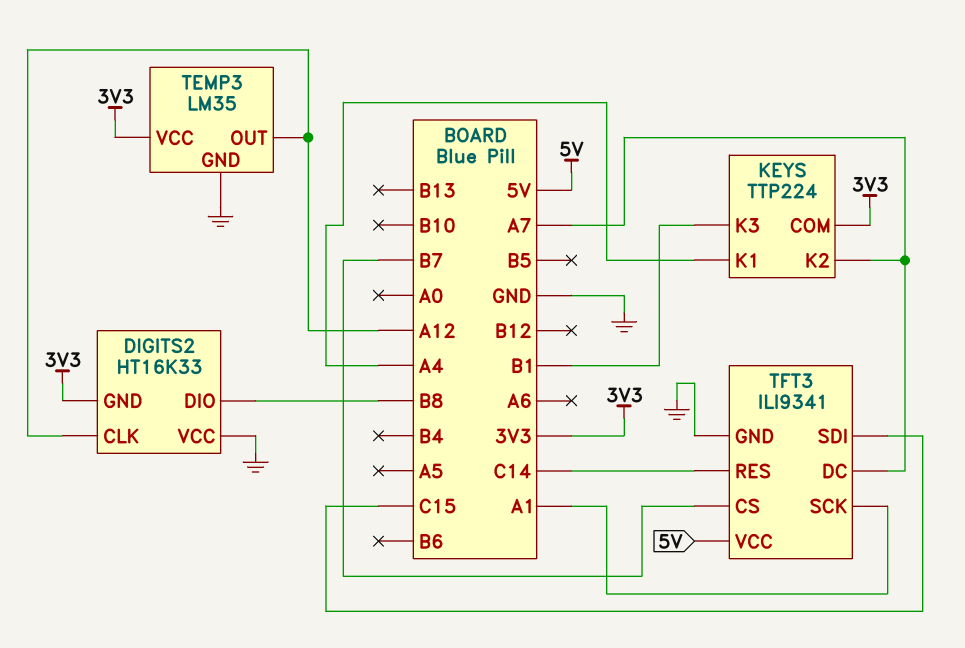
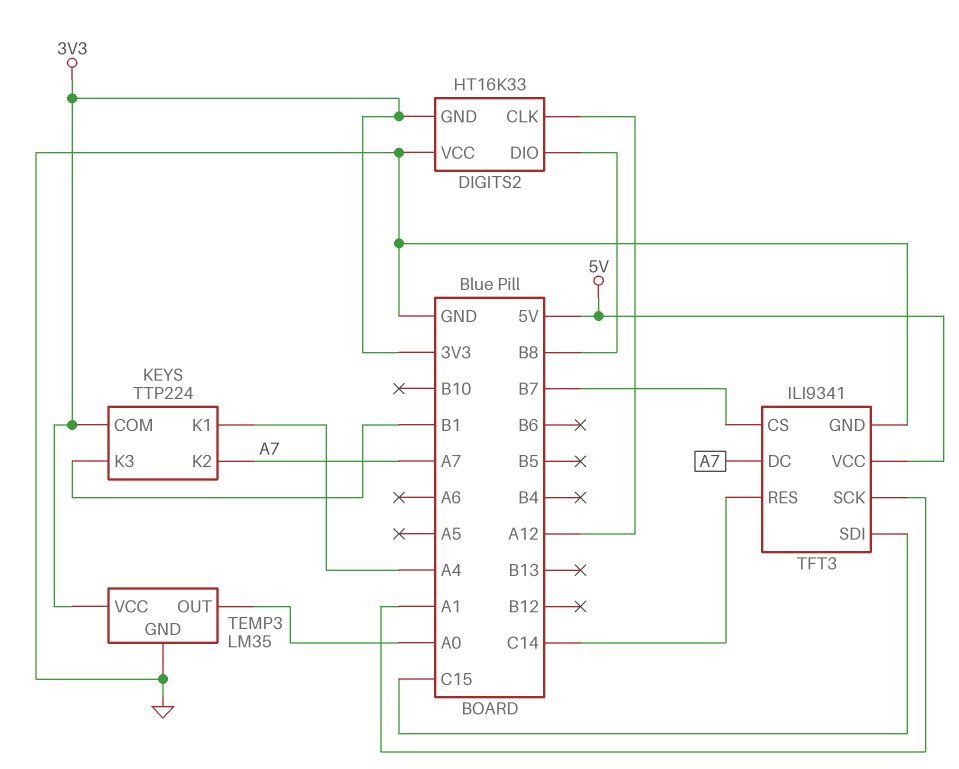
TEMP3 pin OUT: A12 -> A0

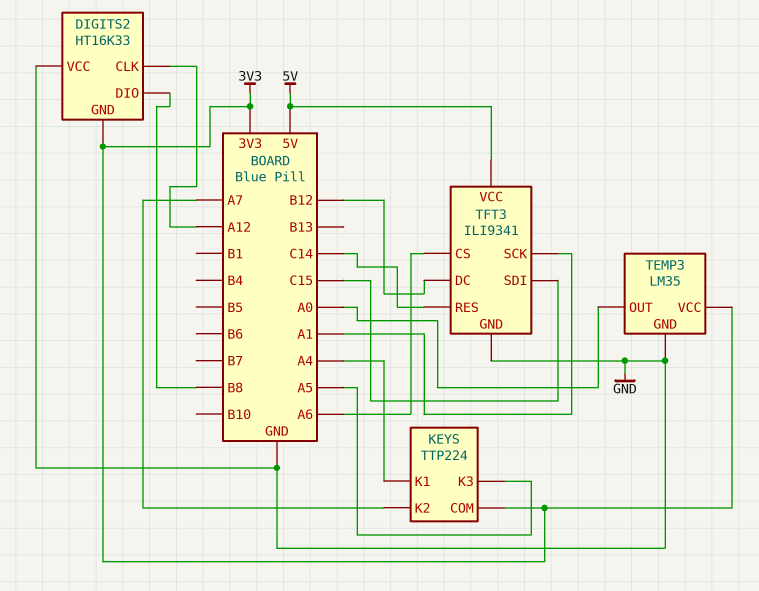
KEYS pin K3: B1 -> A5
TFT3 pin CS: B7 -> A6
TFT3 pin DC: A7 -> B12

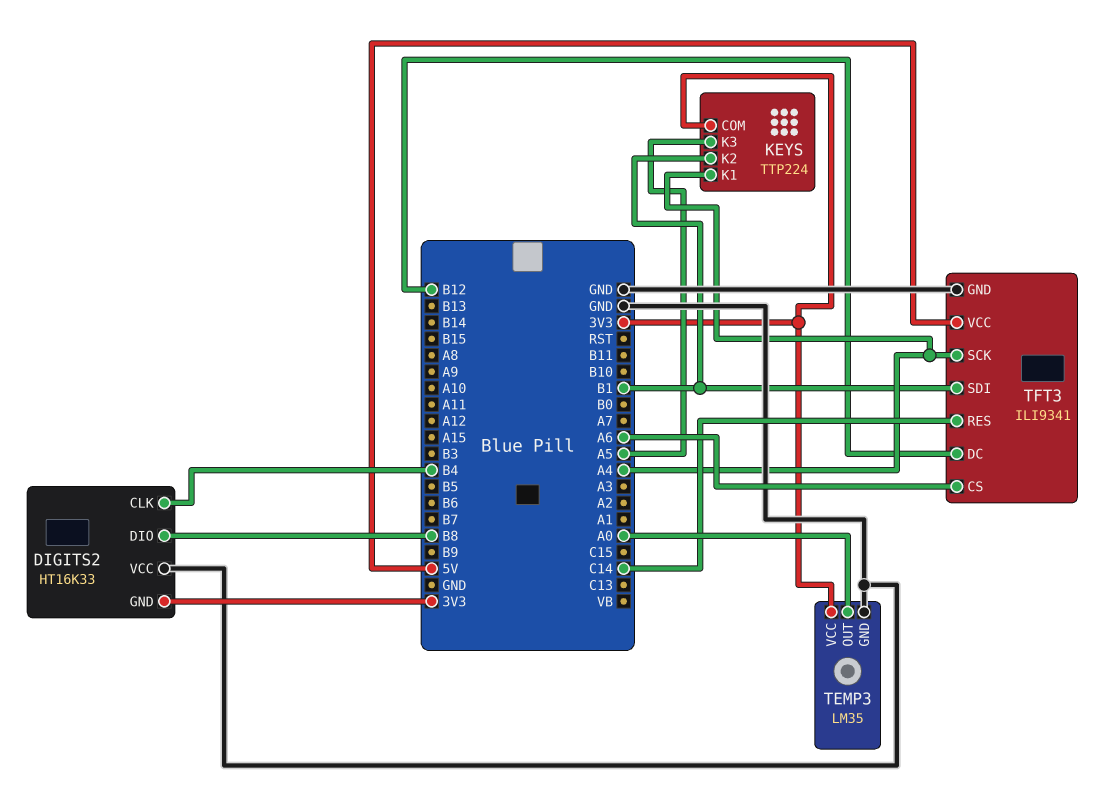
DIGITS2 pin CLK: A12 -> B4
KEYS pin K2: A7 -> B1
TFT3 pin SCK: A1 -> A4
TFT3 pin SDI: C15 -> B1

